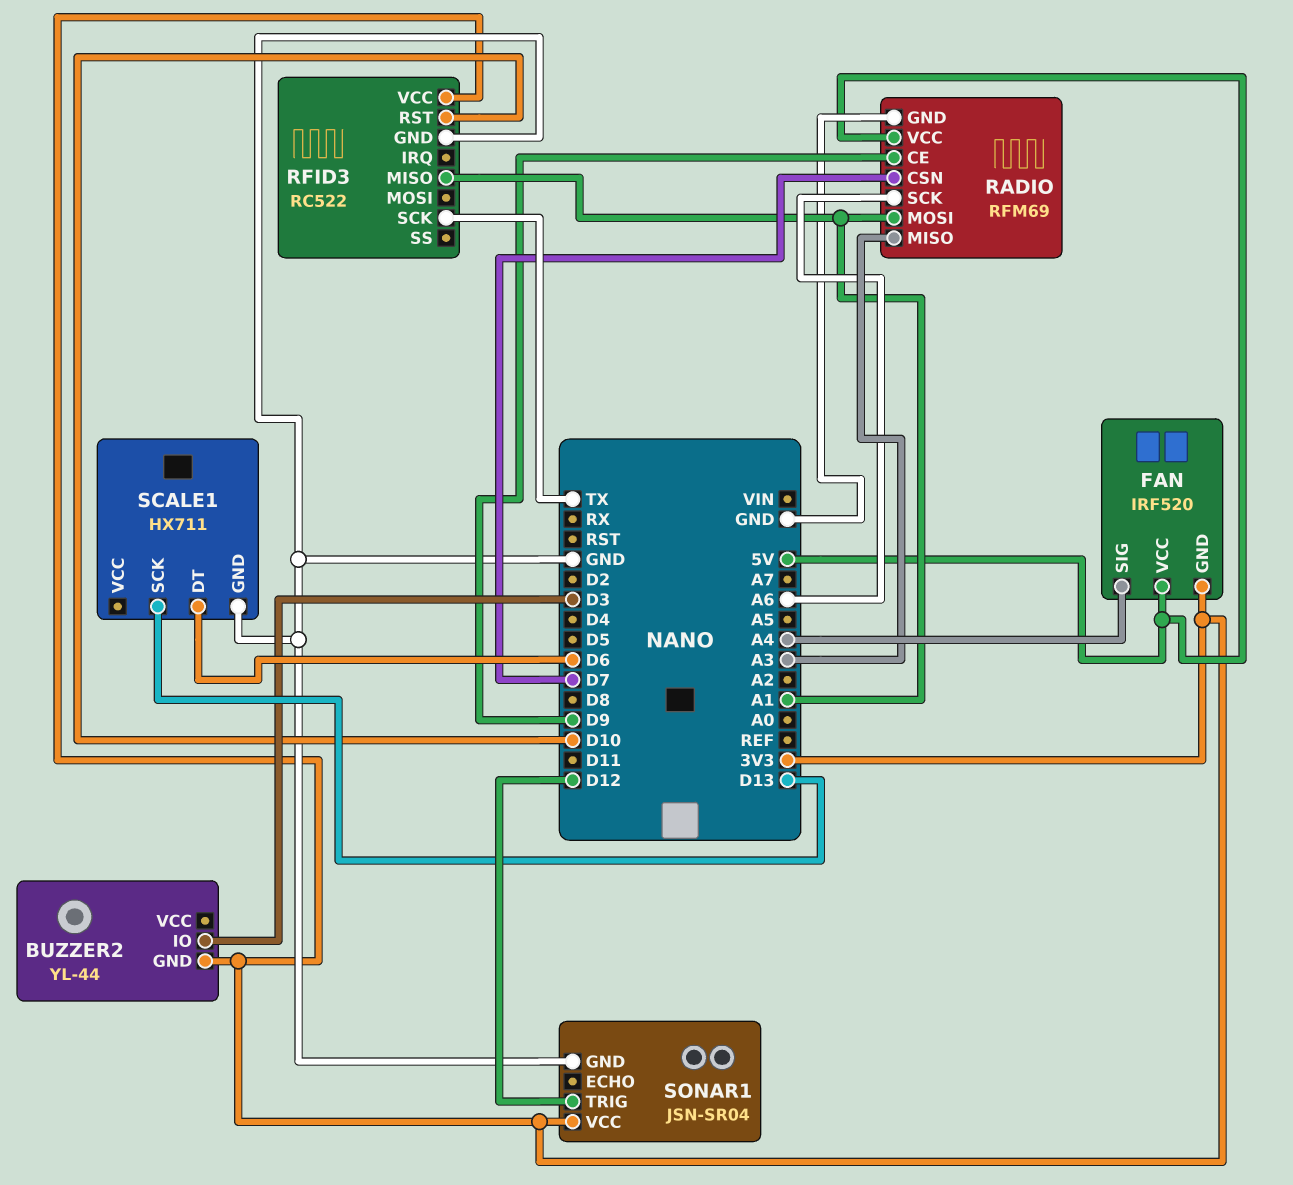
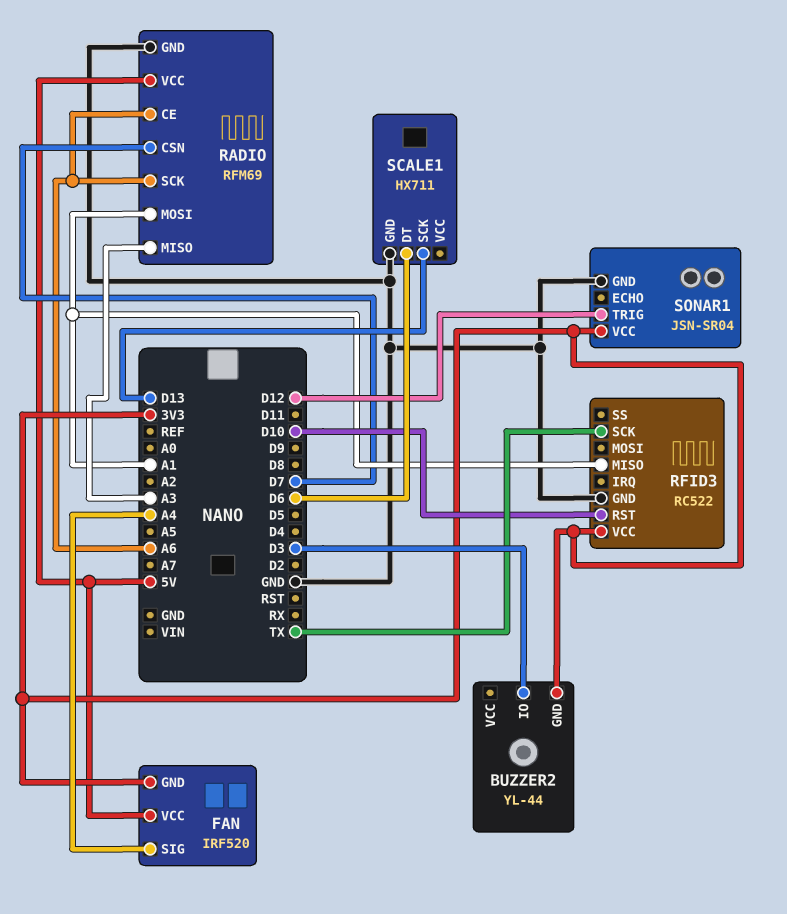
RADIO pin CE: D9 -> A6

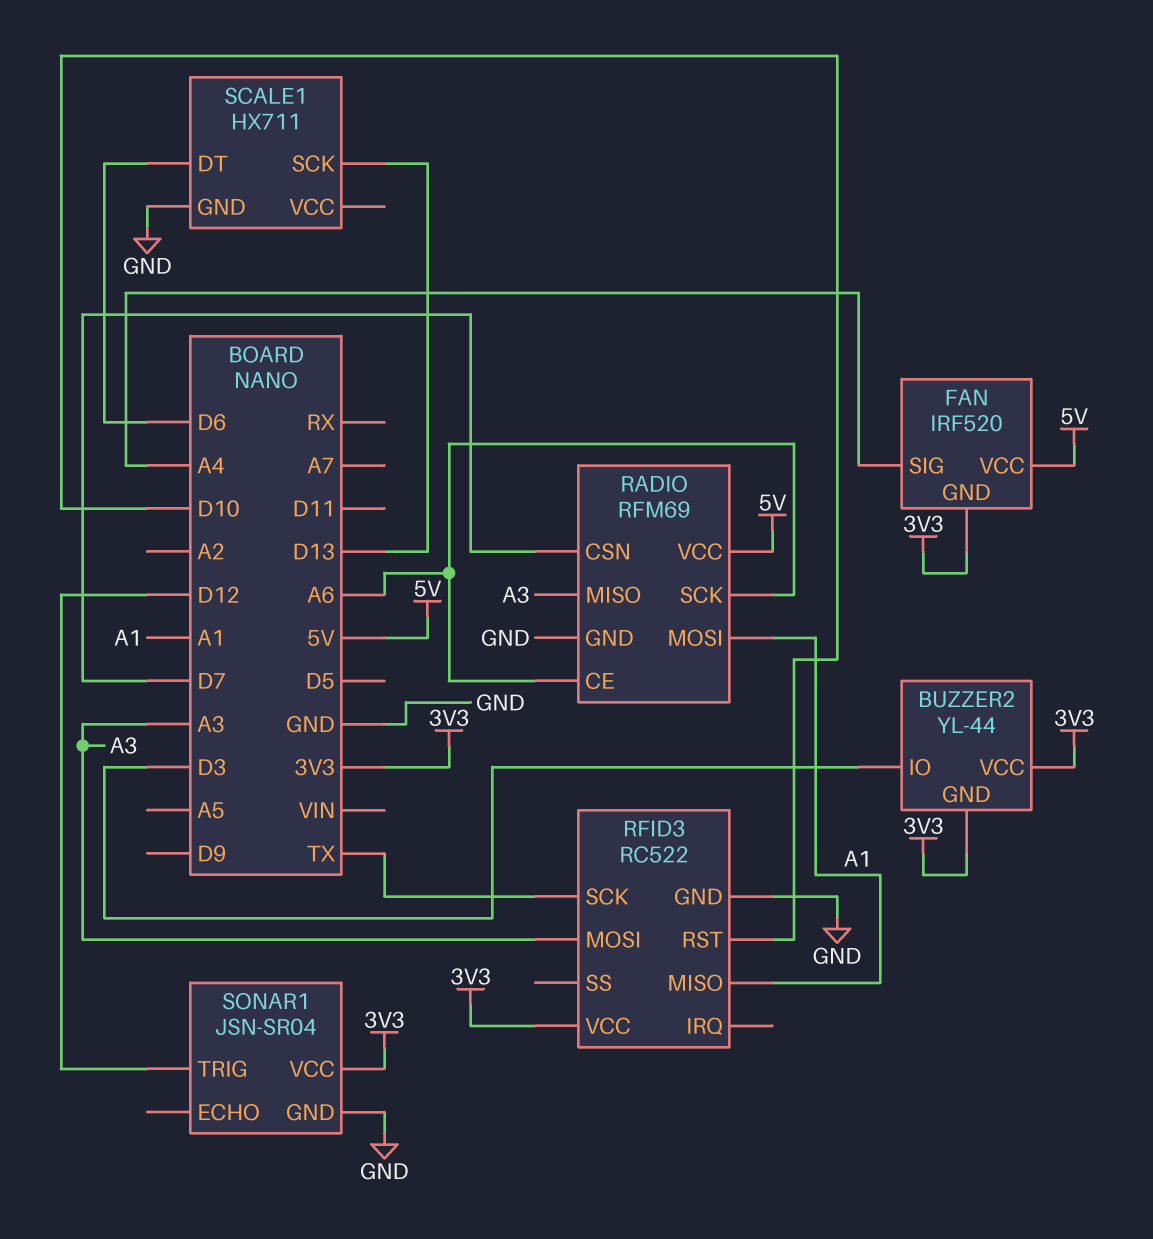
BUZZER2 pin VCC: none -> 3V3
RFID3 pin MOSI: none -> A3

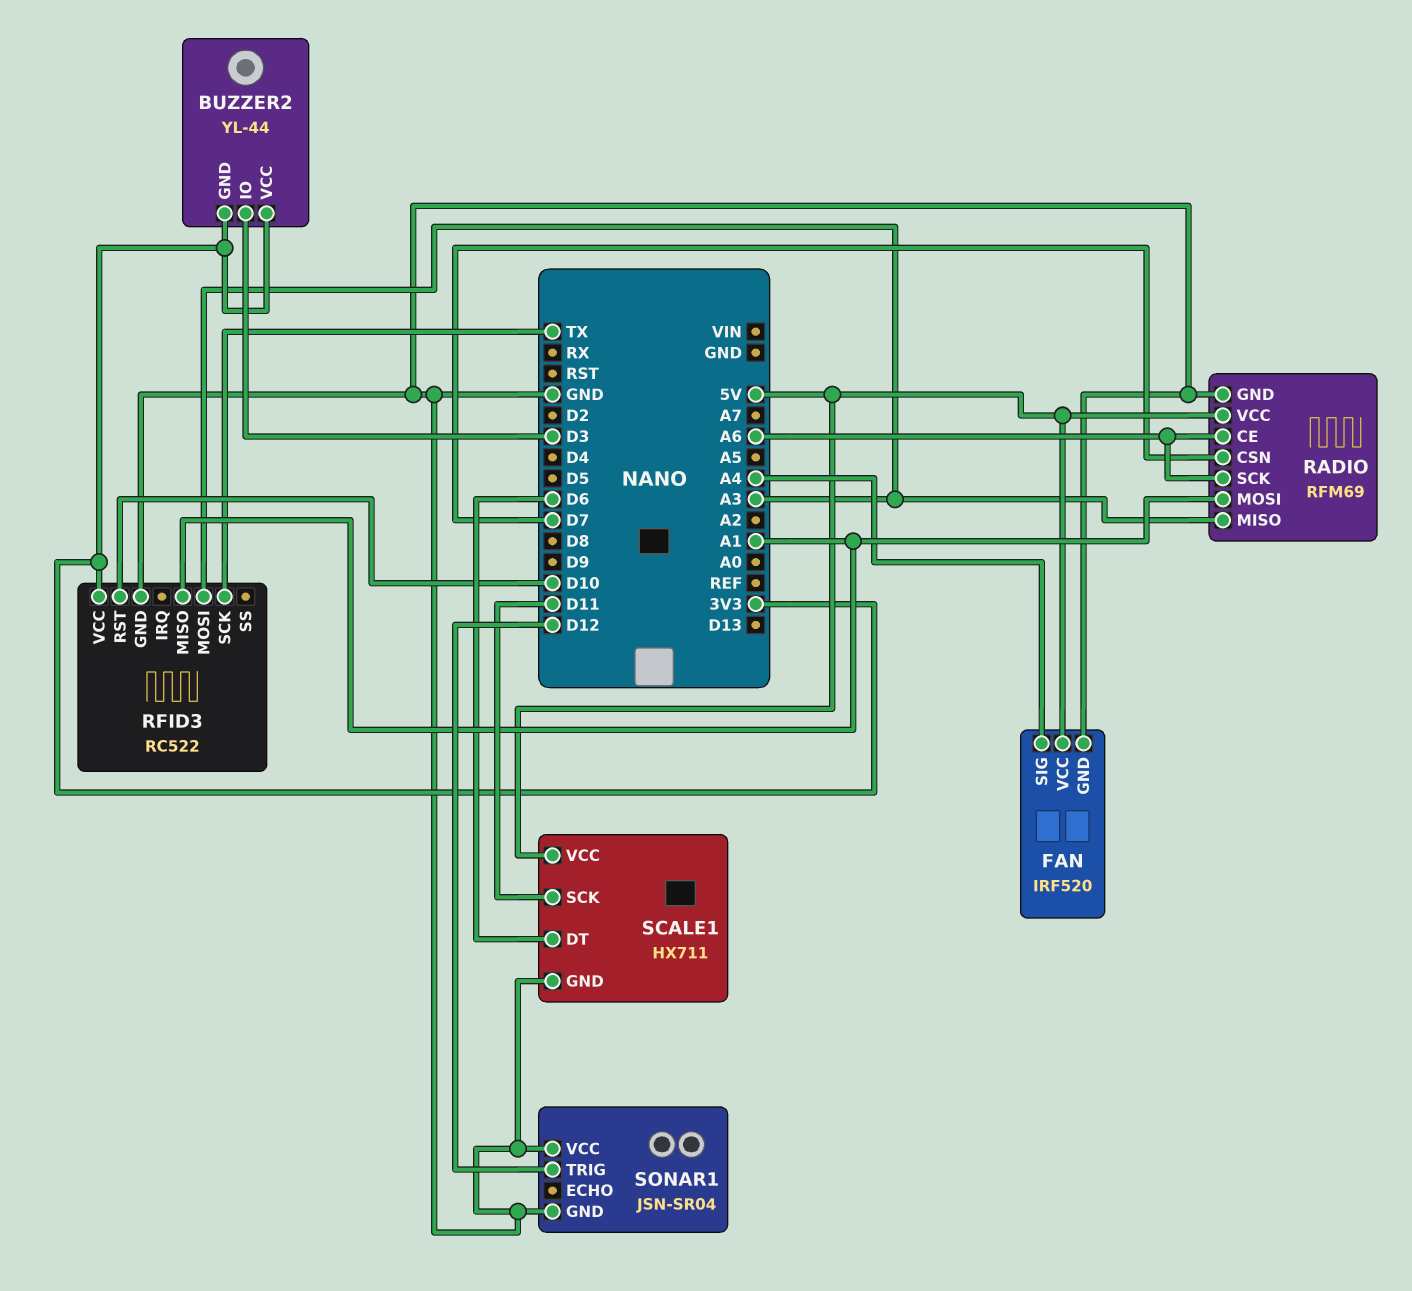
FAN pin GND: 3V3 -> GND
SCALE1 pin SCK: D13 -> D11
SCALE1 pin VCC: none -> 5V
SONAR1 pin VCC: 3V3 -> GND

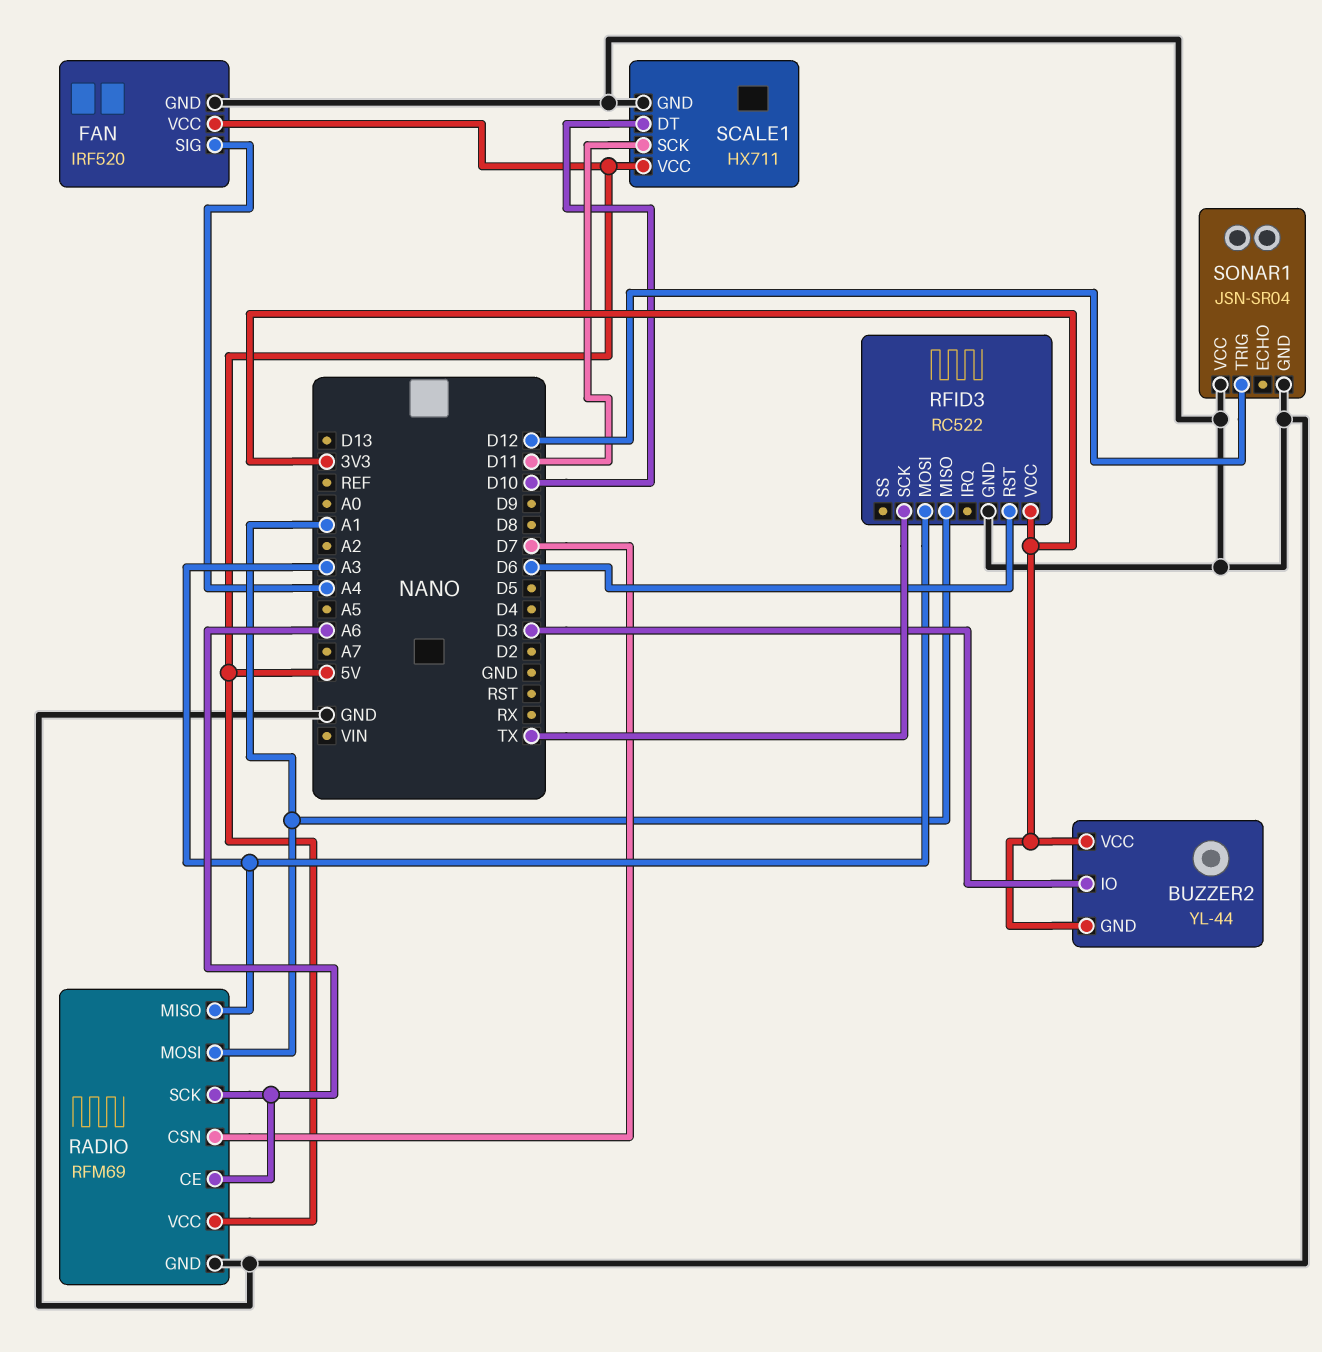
RFID3 pin RST: D10 -> D6
SCALE1 pin DT: D6 -> D10

